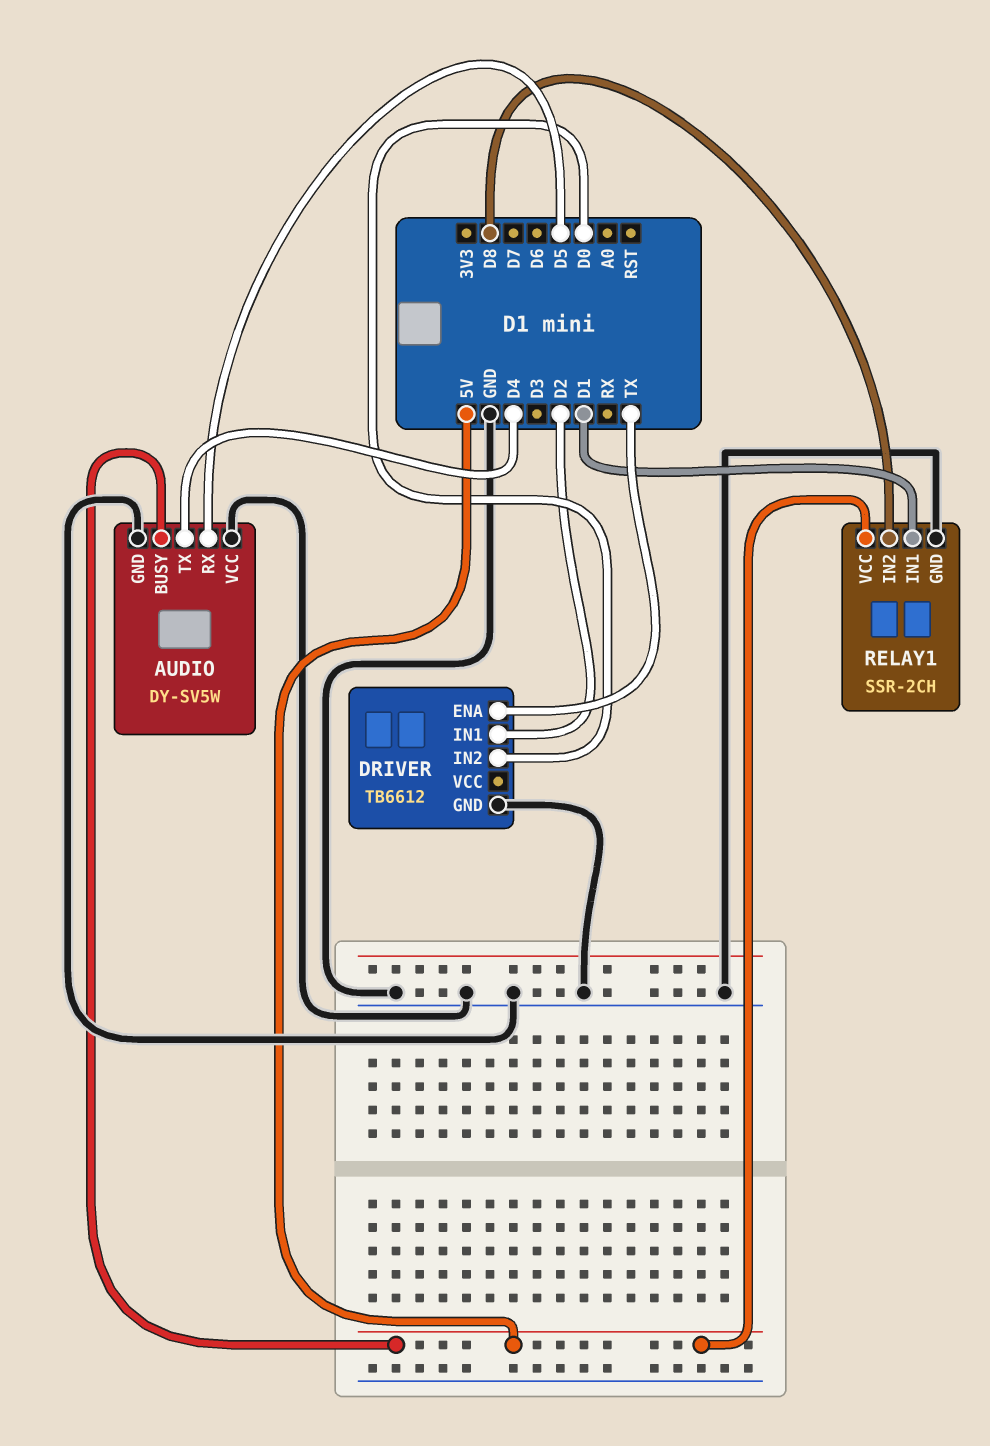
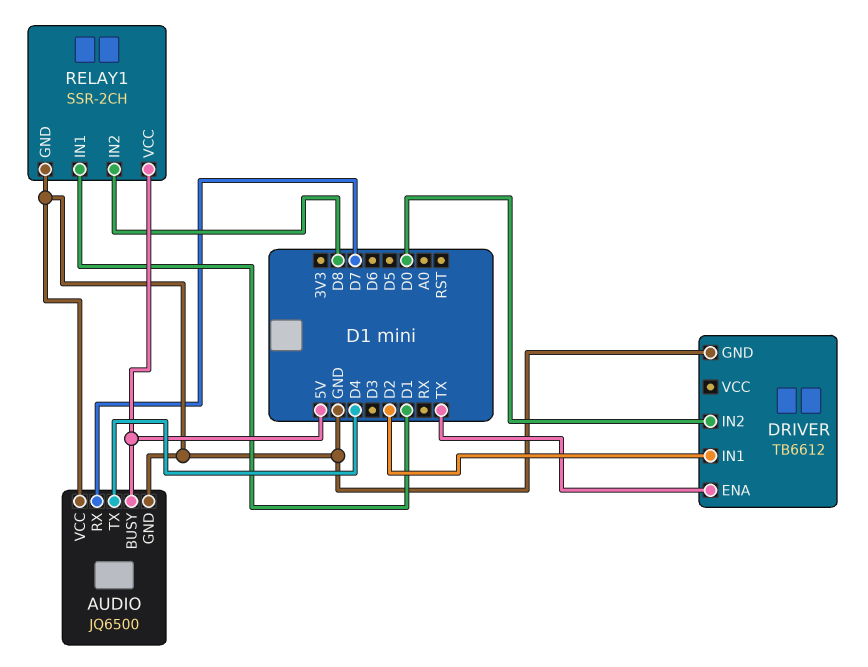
AUDIO: DY-SV5W -> JQ6500
AUDIO pin RX: D5 -> D7

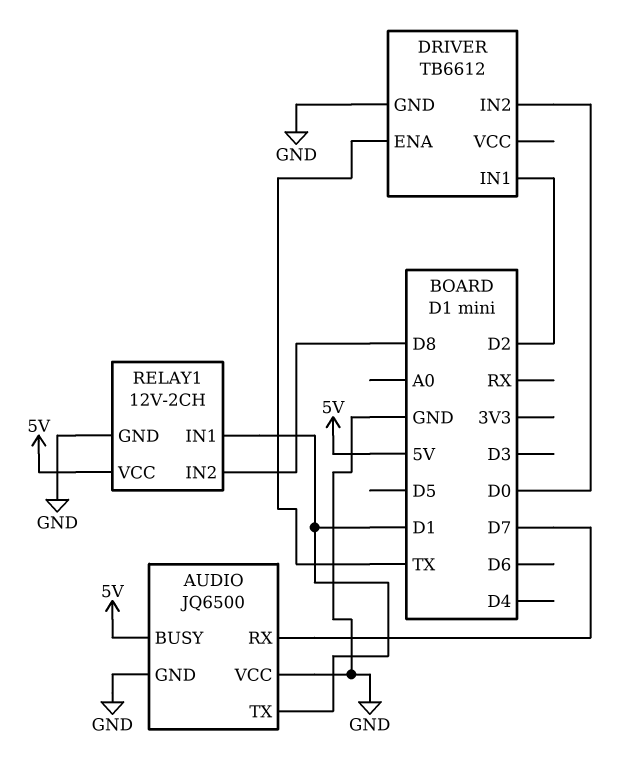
AUDIO pin TX: D4 -> D1
RELAY1: SSR-2CH -> 12V-2CH

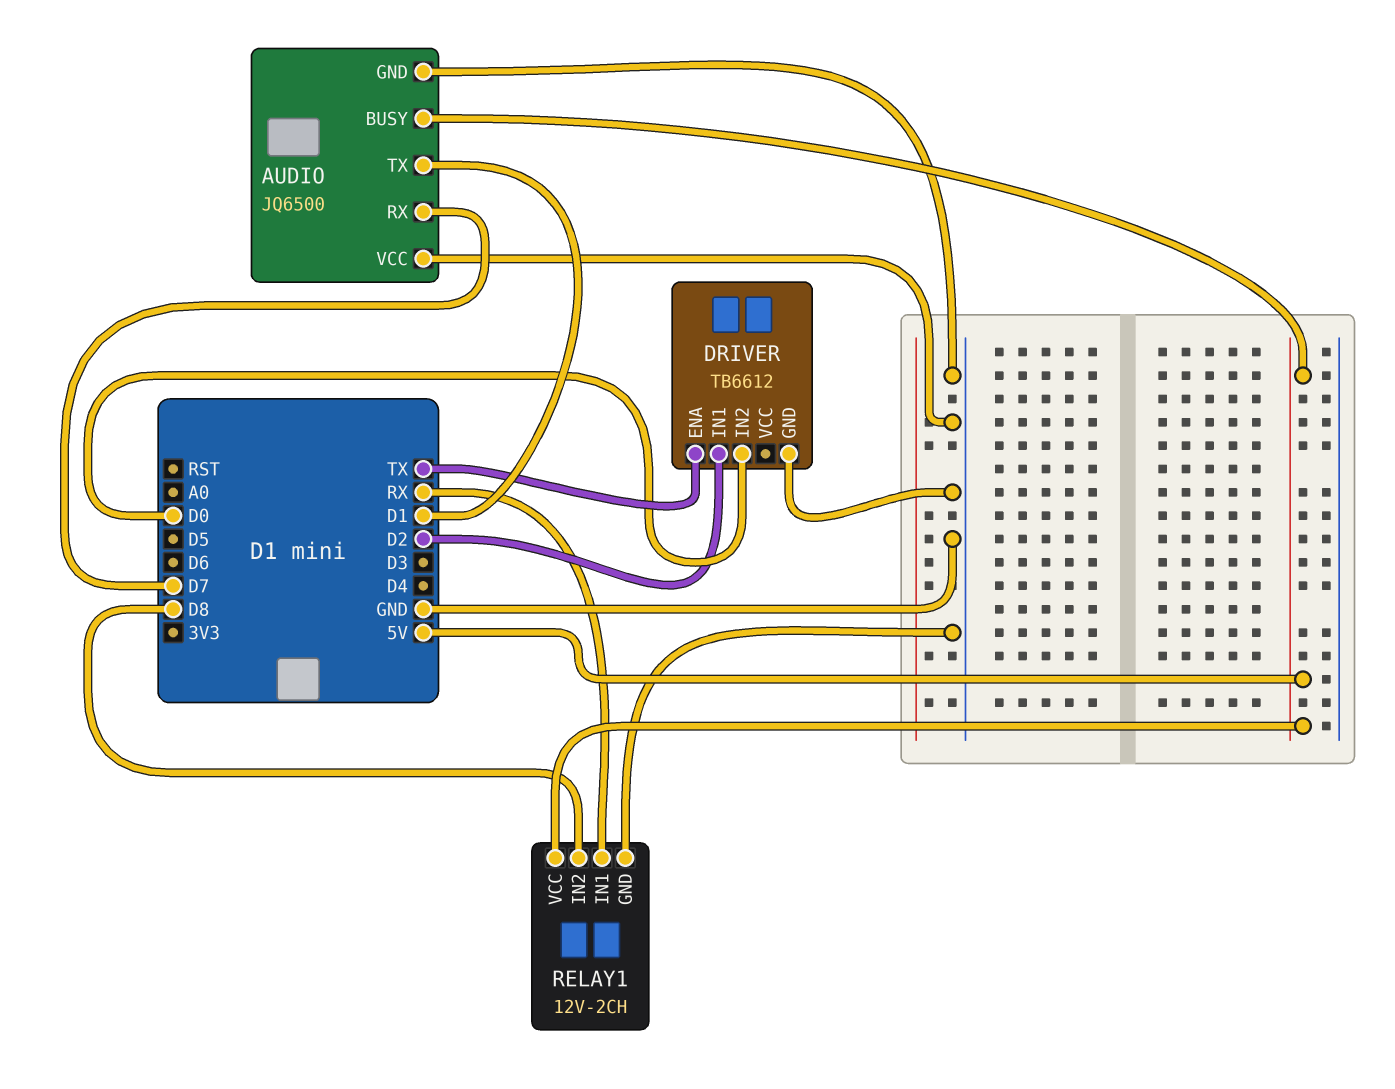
RELAY1 pin IN1: D1 -> RX

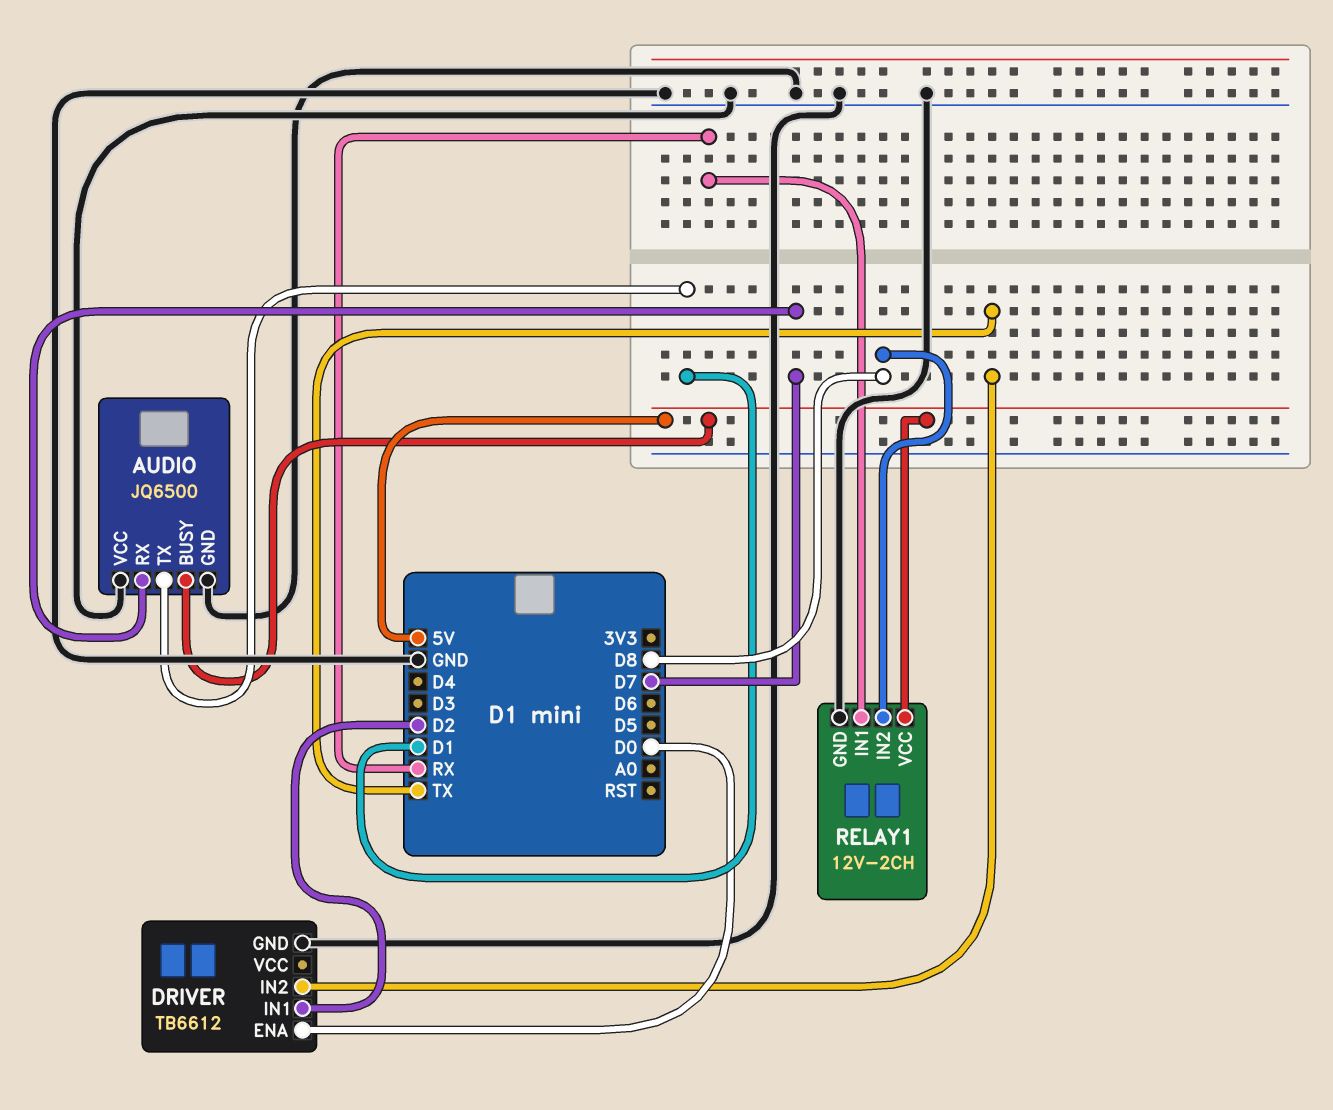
DRIVER pin ENA: TX -> D0
DRIVER pin IN2: D0 -> TX

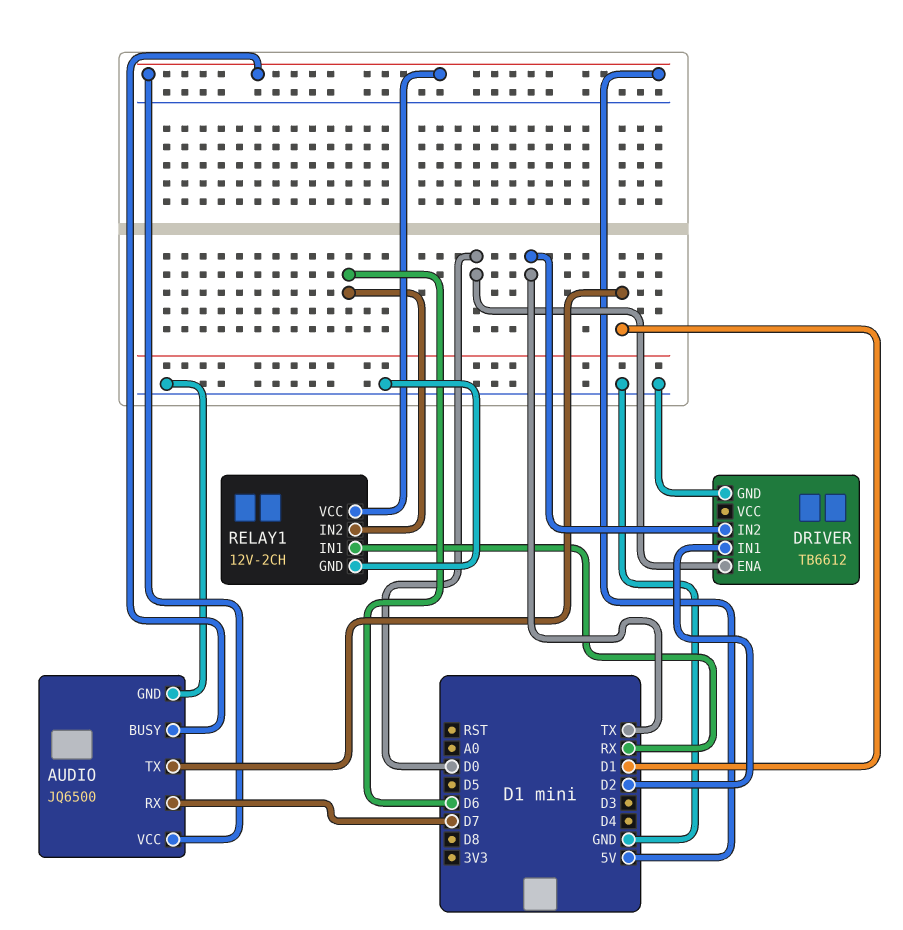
AUDIO pin VCC: GND -> 5V
RELAY1 pin IN2: D8 -> D6

